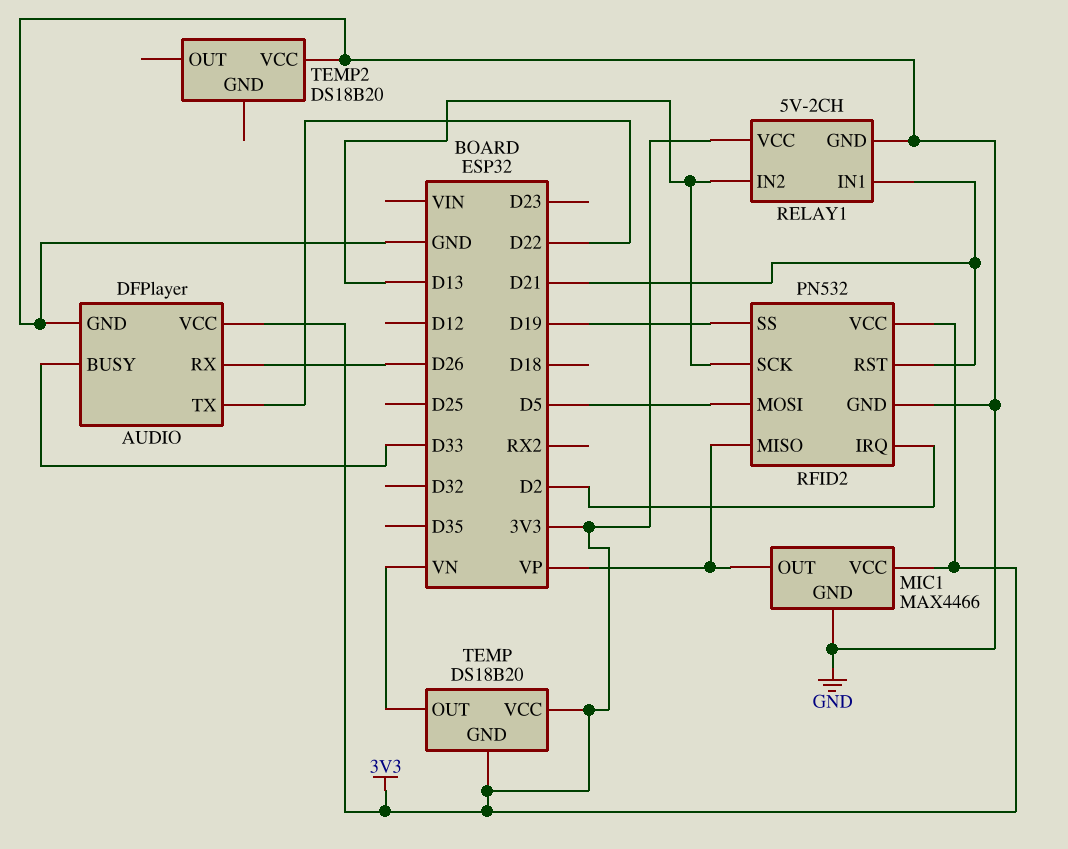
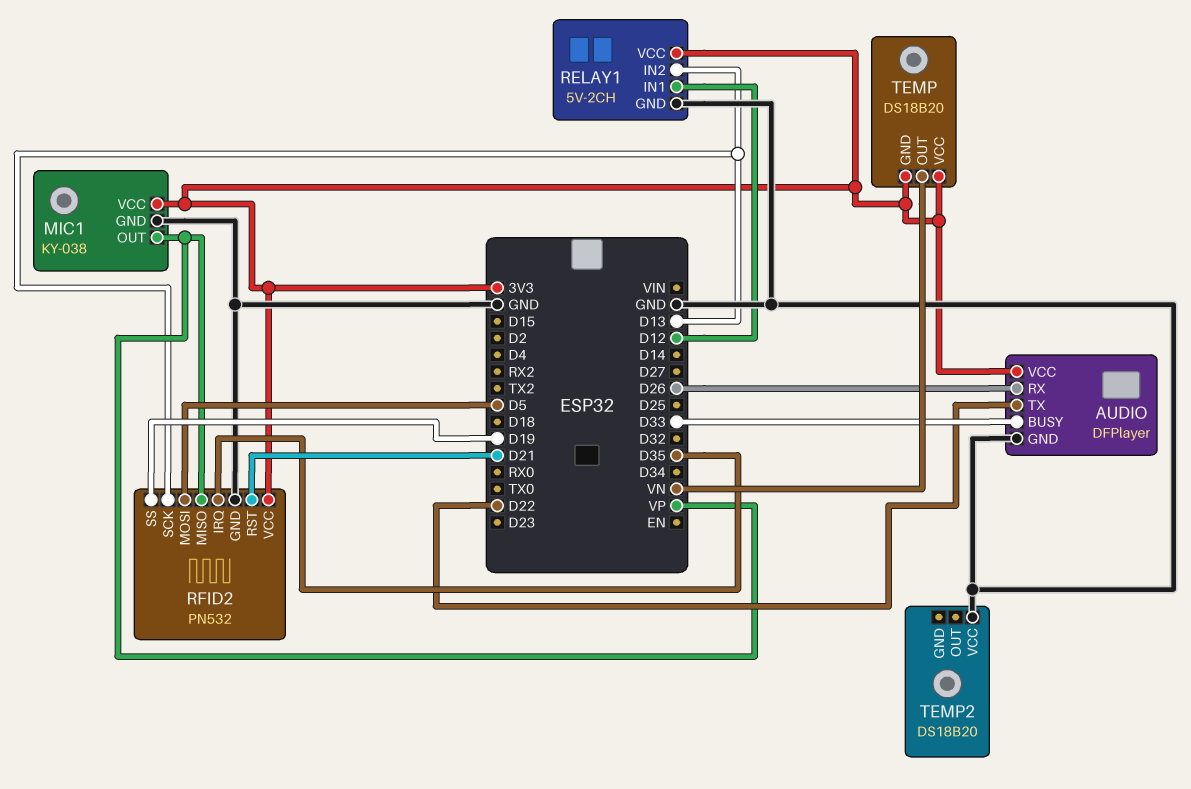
MIC1: MAX4466 -> KY-038
RELAY1 pin IN1: D21 -> D12
RFID2 pin IRQ: D2 -> D35

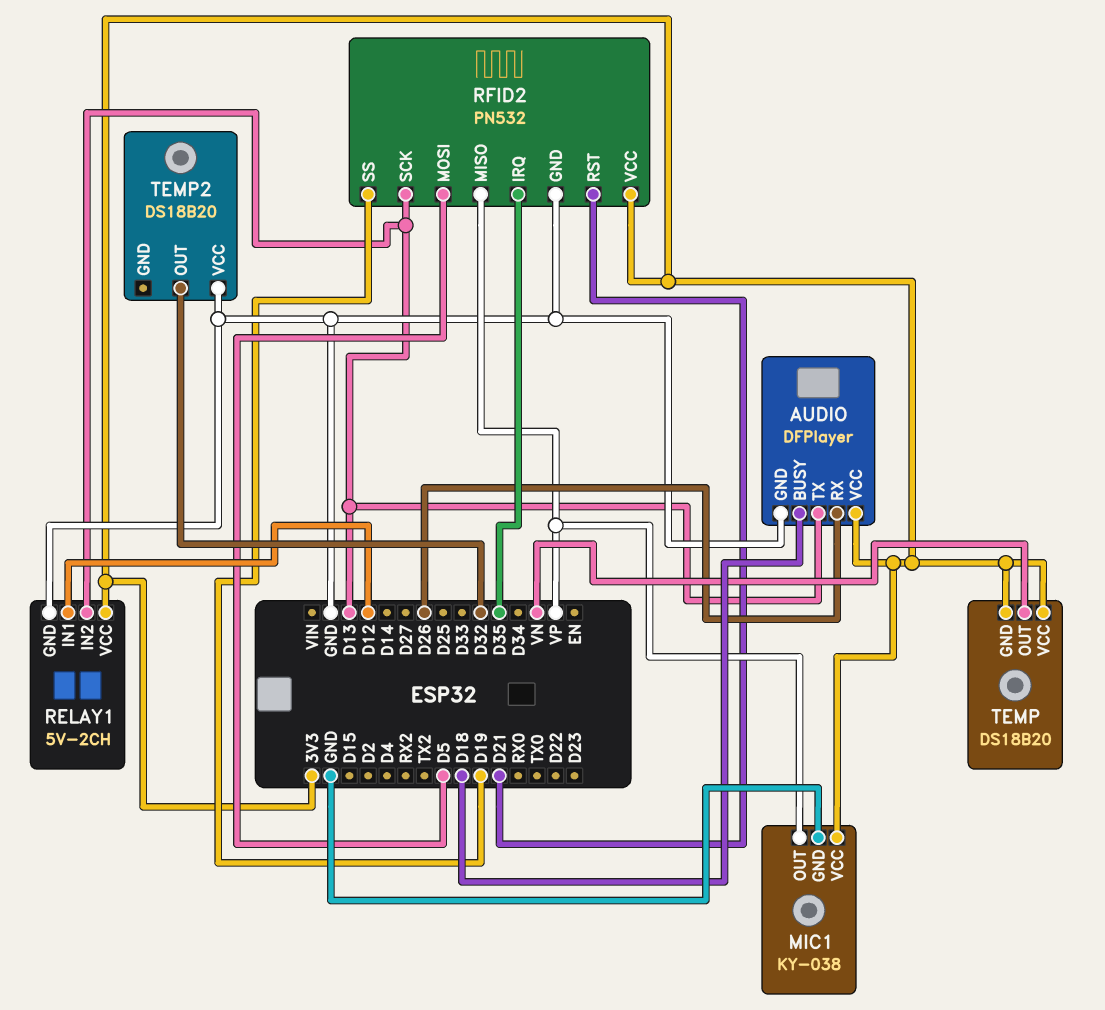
AUDIO pin BUSY: D33 -> D18
AUDIO pin TX: D22 -> D13
TEMP2 pin OUT: none -> D32

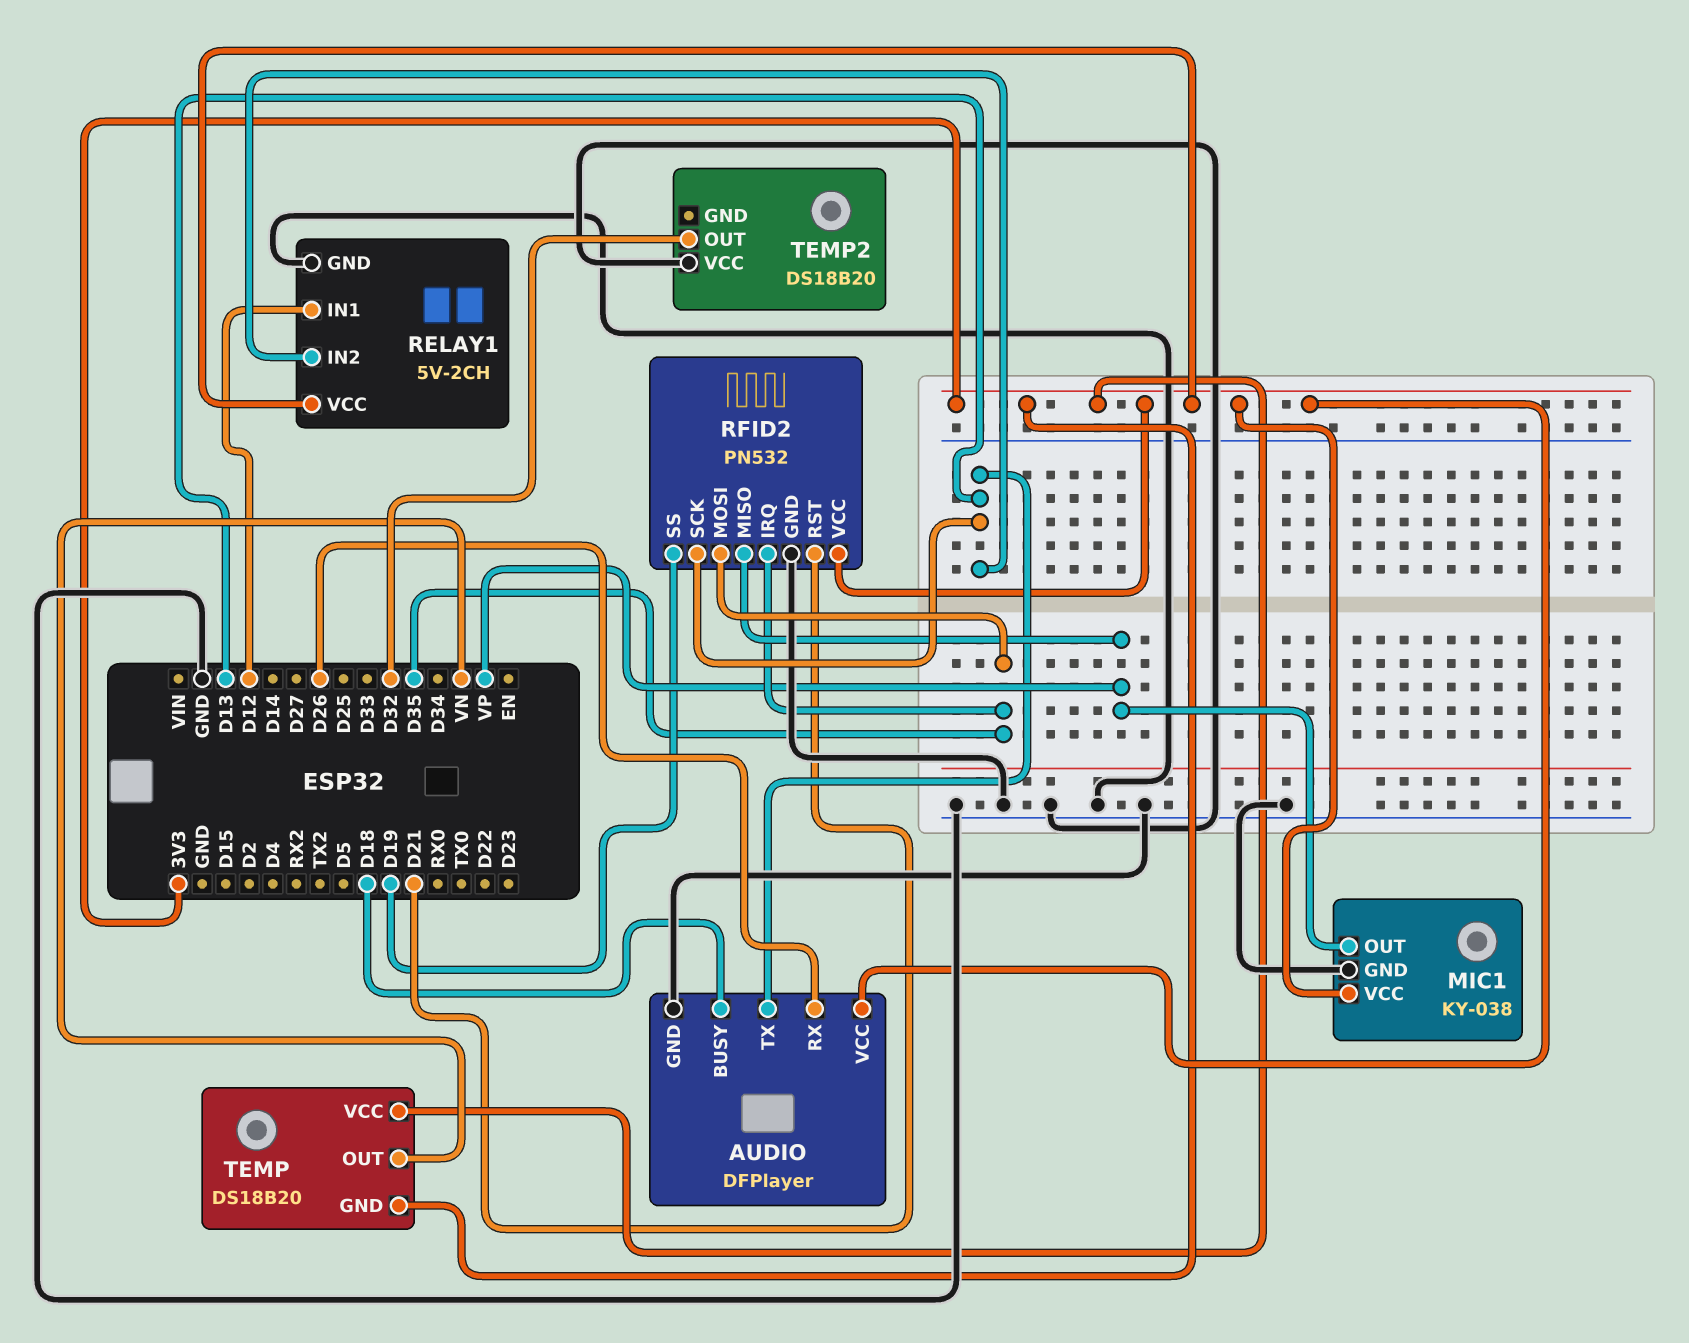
RFID2 pin MOSI: D5 -> D35

